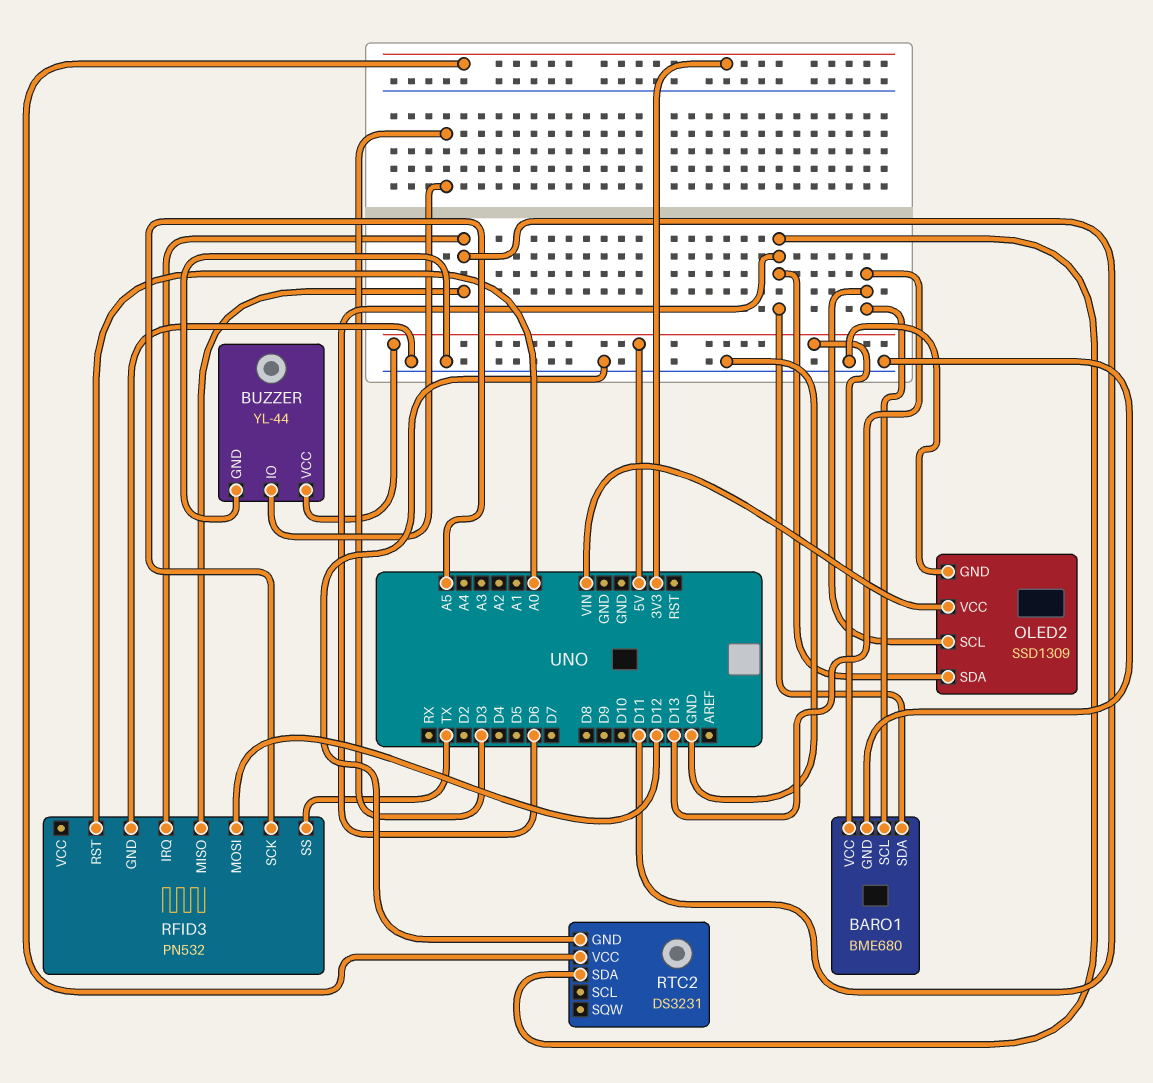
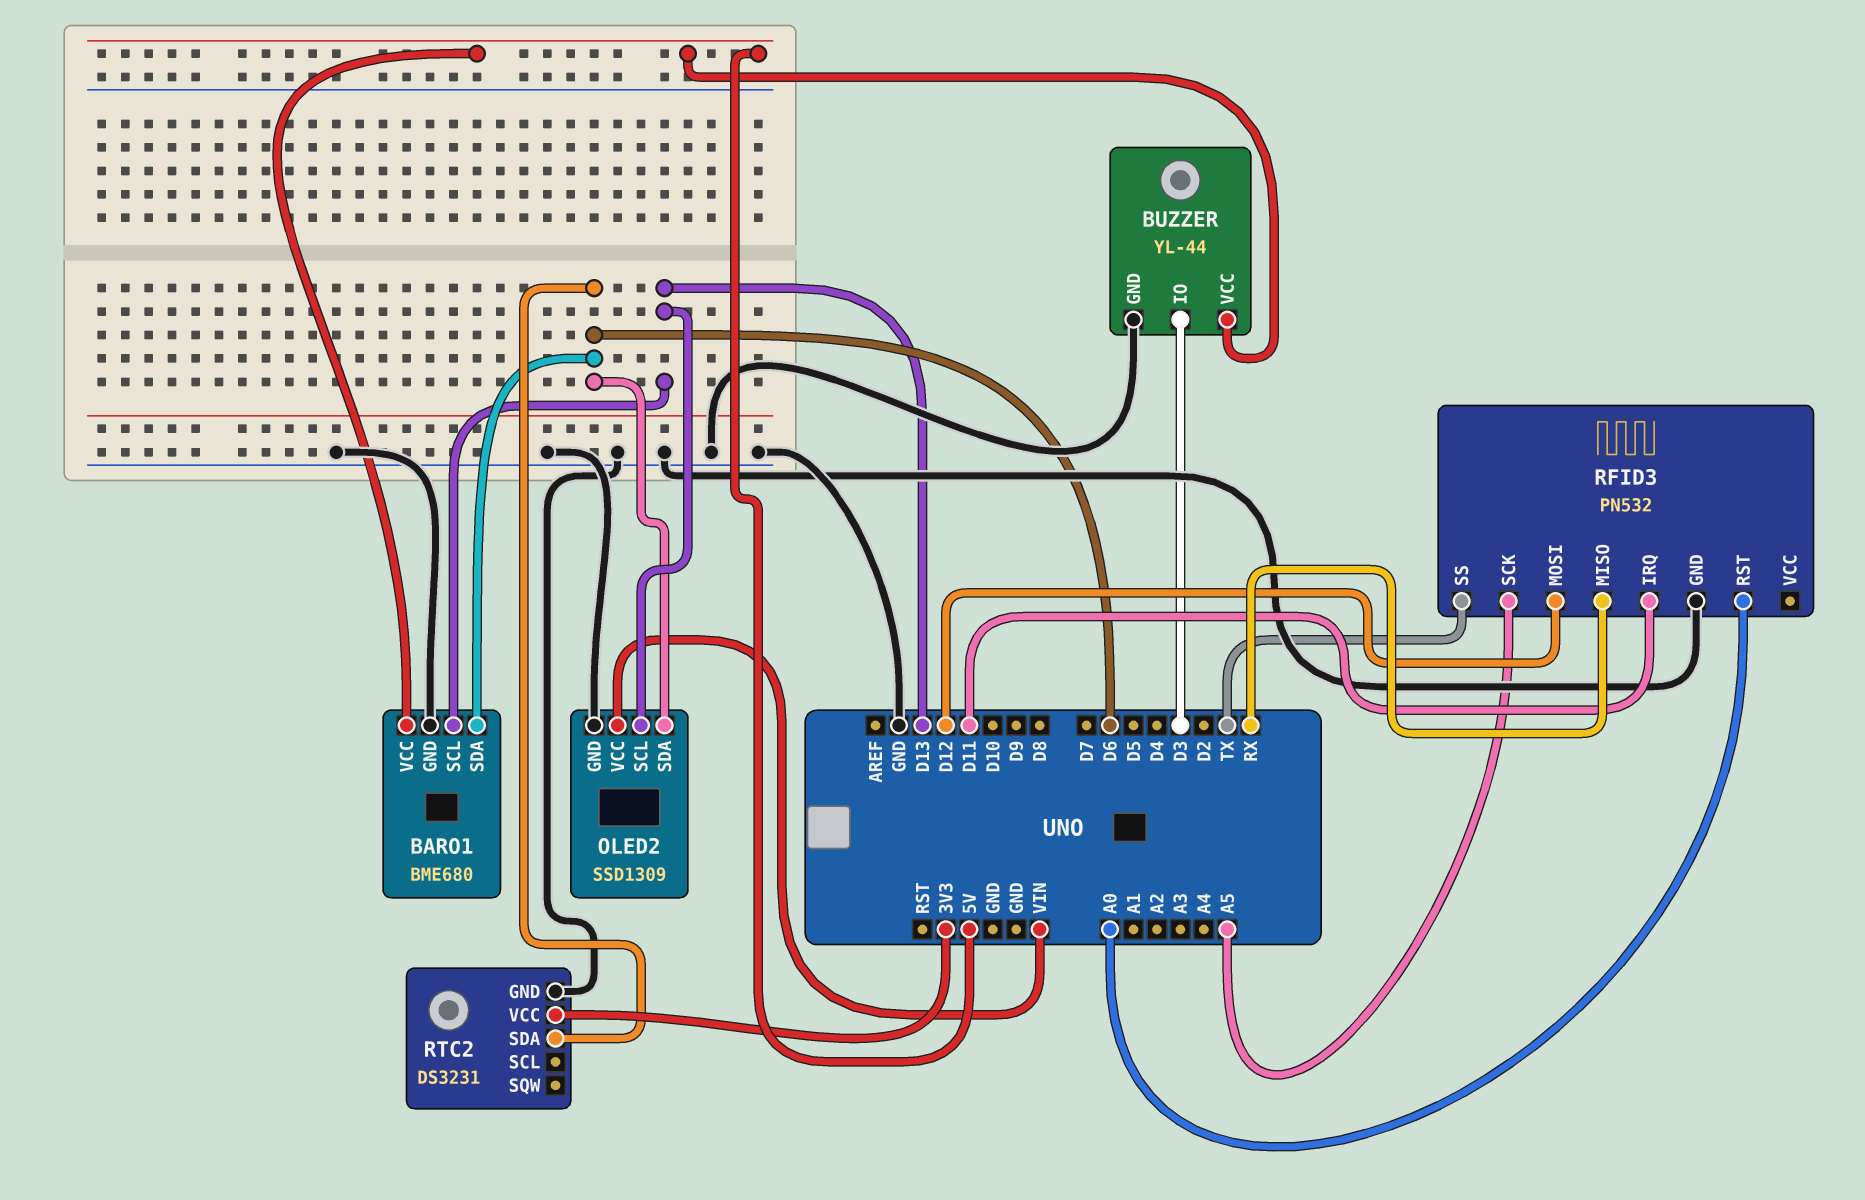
RFID3 pin MISO: D11 -> RX

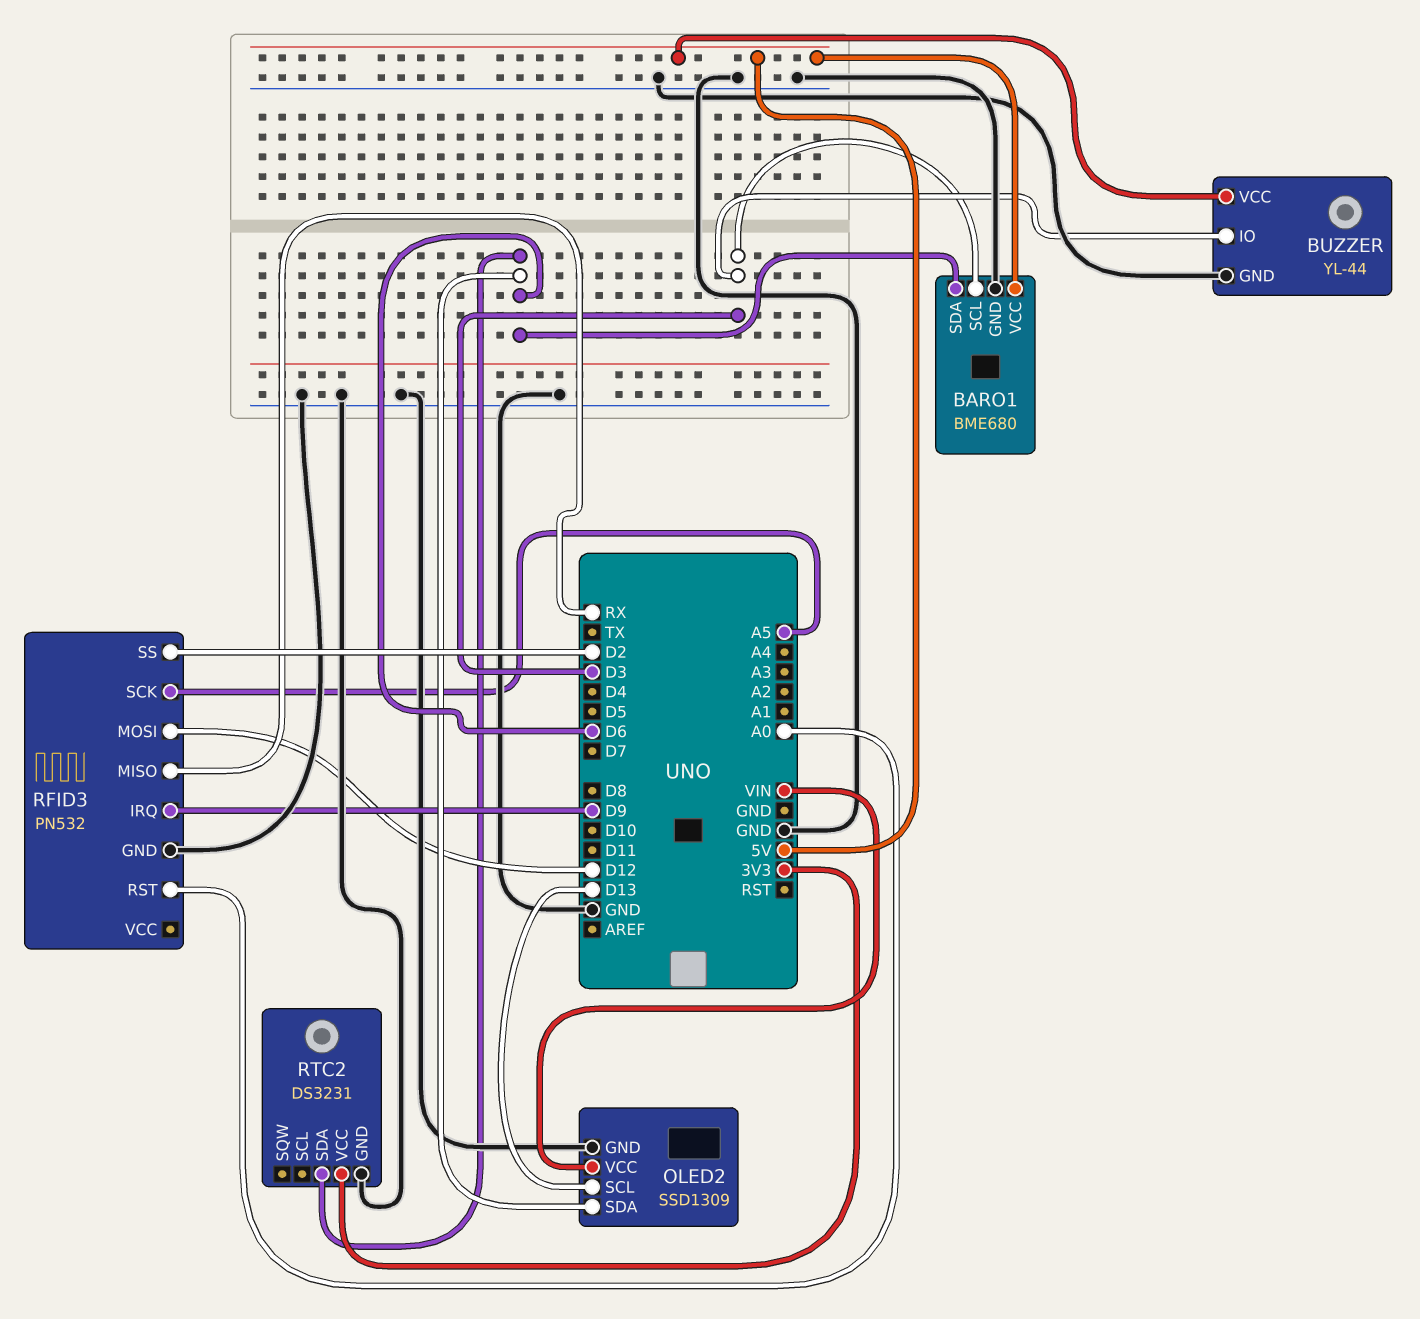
BARO1 pin SCL: D13 -> D3
RFID3 pin IRQ: D11 -> D9
RFID3 pin SS: TX -> D2

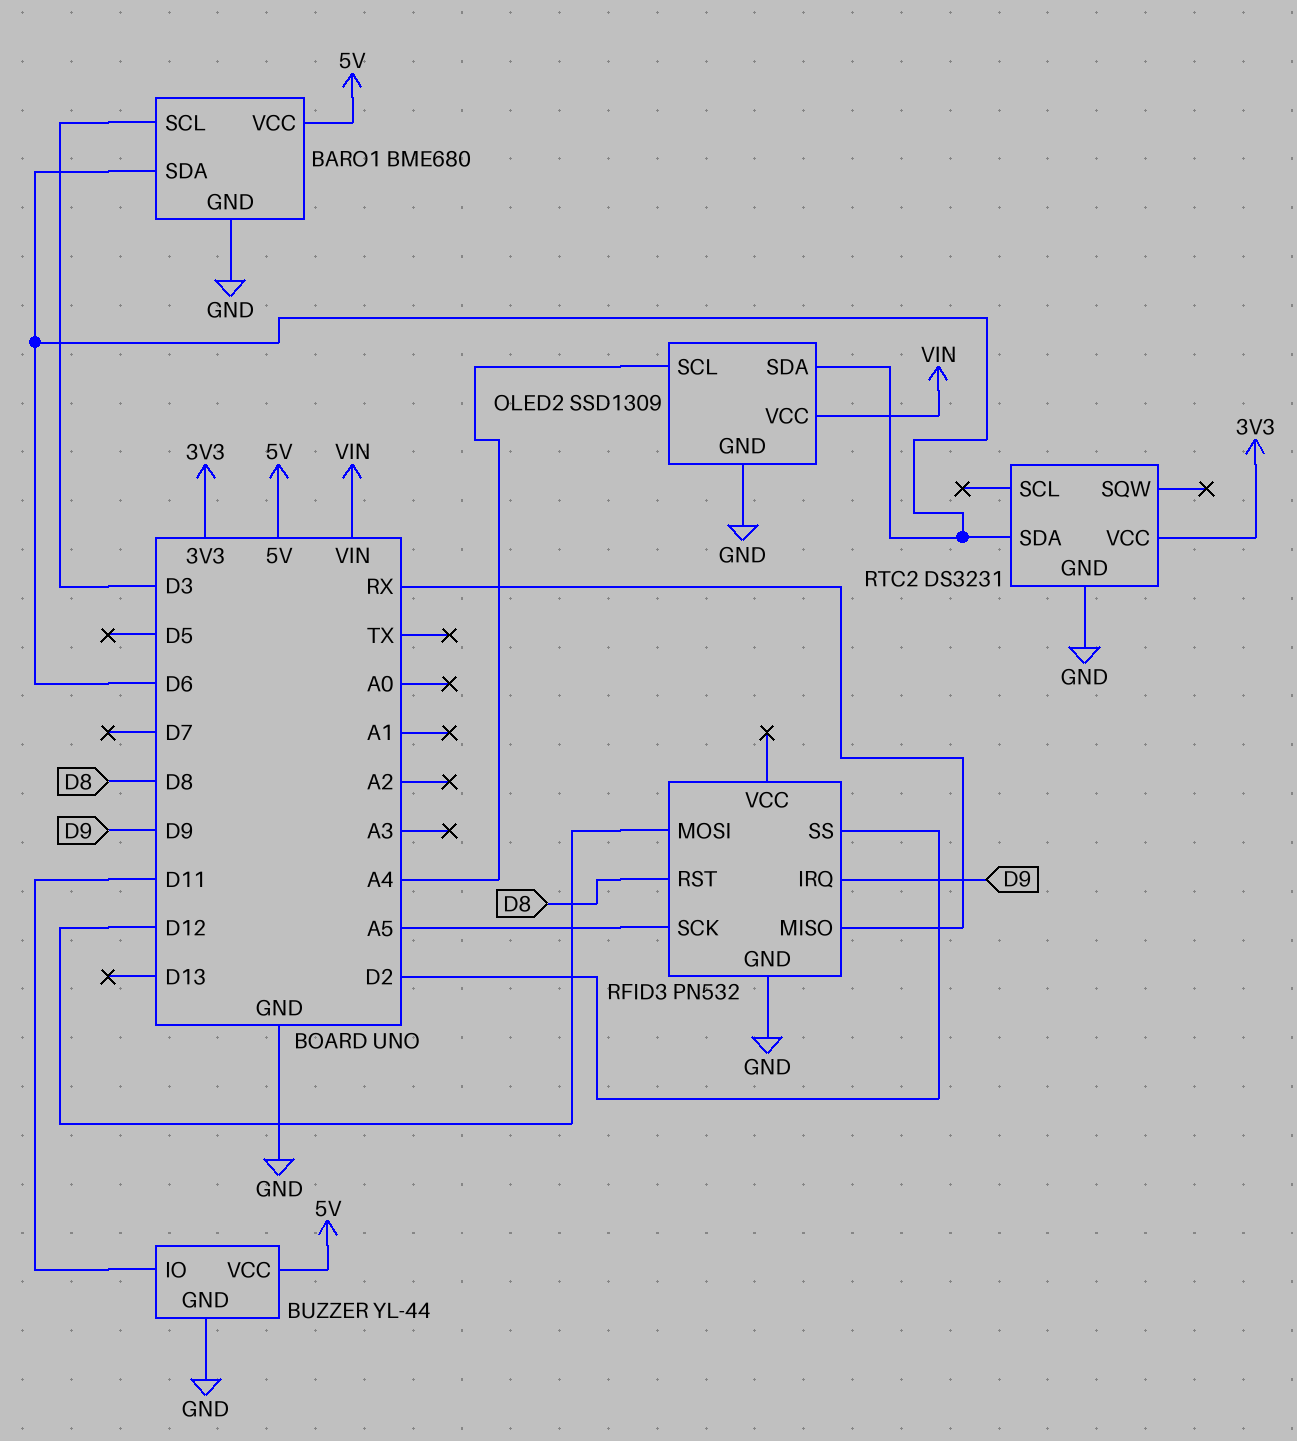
BUZZER pin IO: D3 -> D11
OLED2 pin SCL: D13 -> A4
RFID3 pin RST: A0 -> D8

